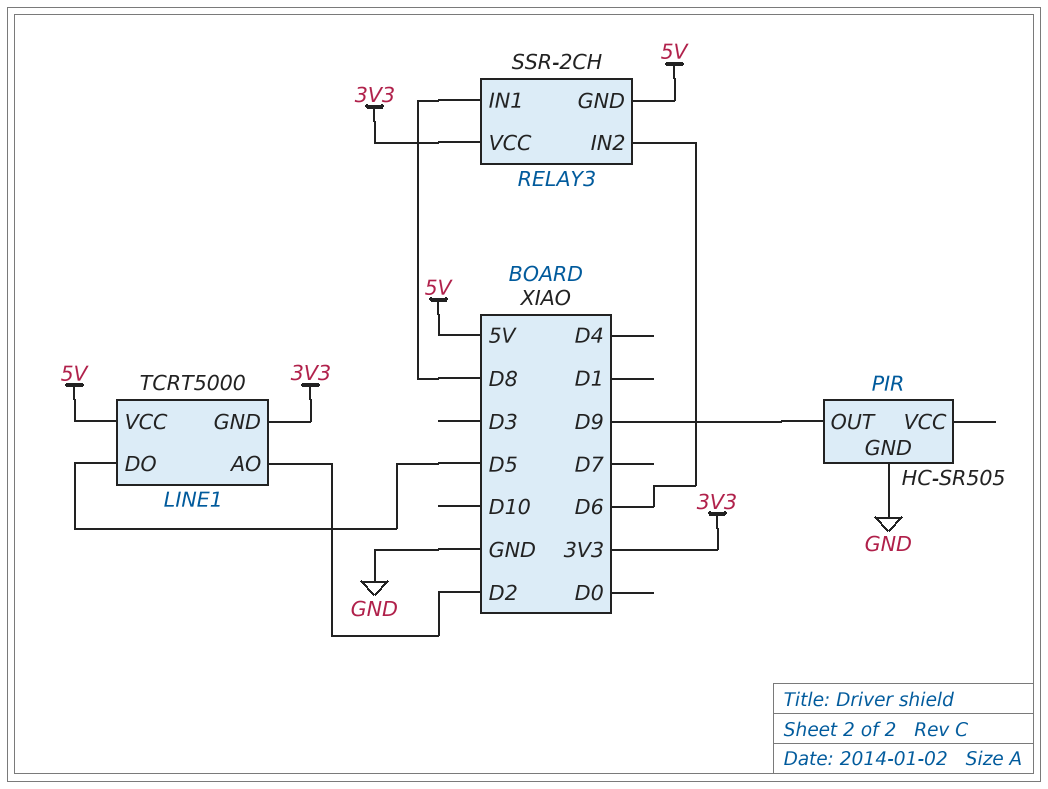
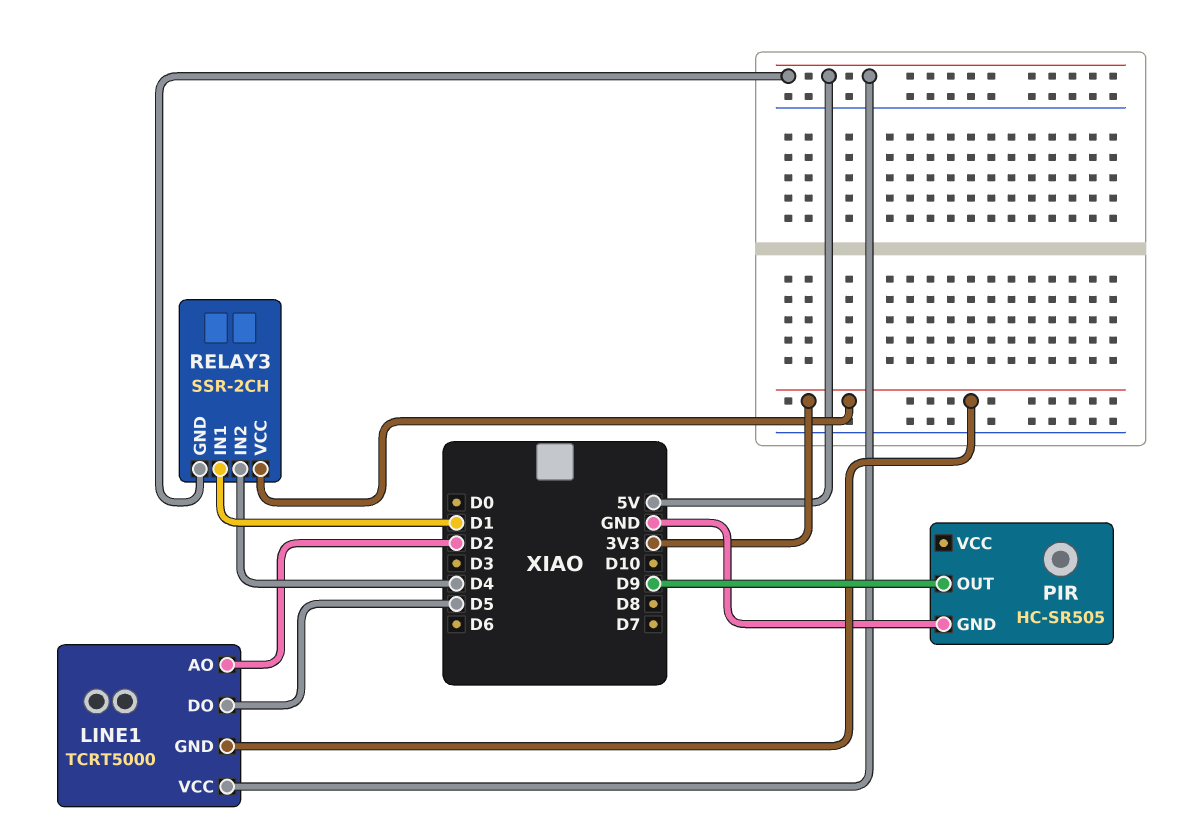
RELAY3 pin IN1: D8 -> D1
RELAY3 pin IN2: D6 -> D4

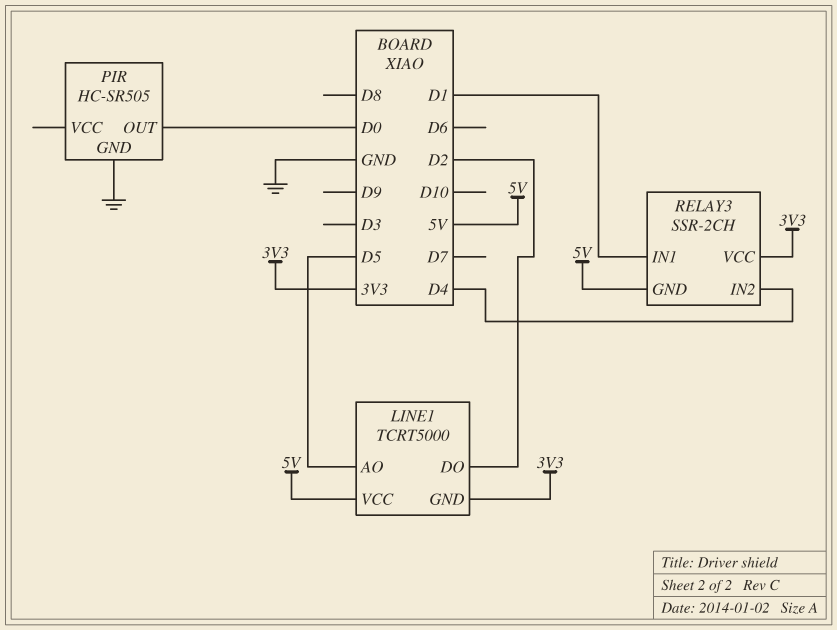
LINE1 pin AO: D2 -> D5
LINE1 pin DO: D5 -> D2
PIR pin OUT: D9 -> D0

